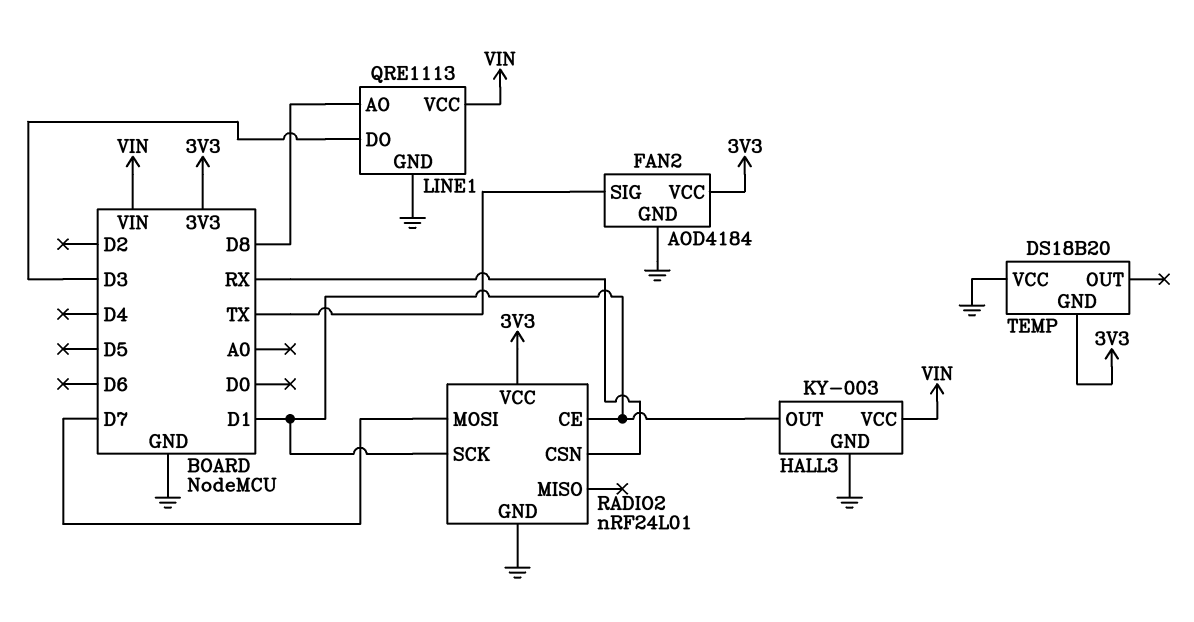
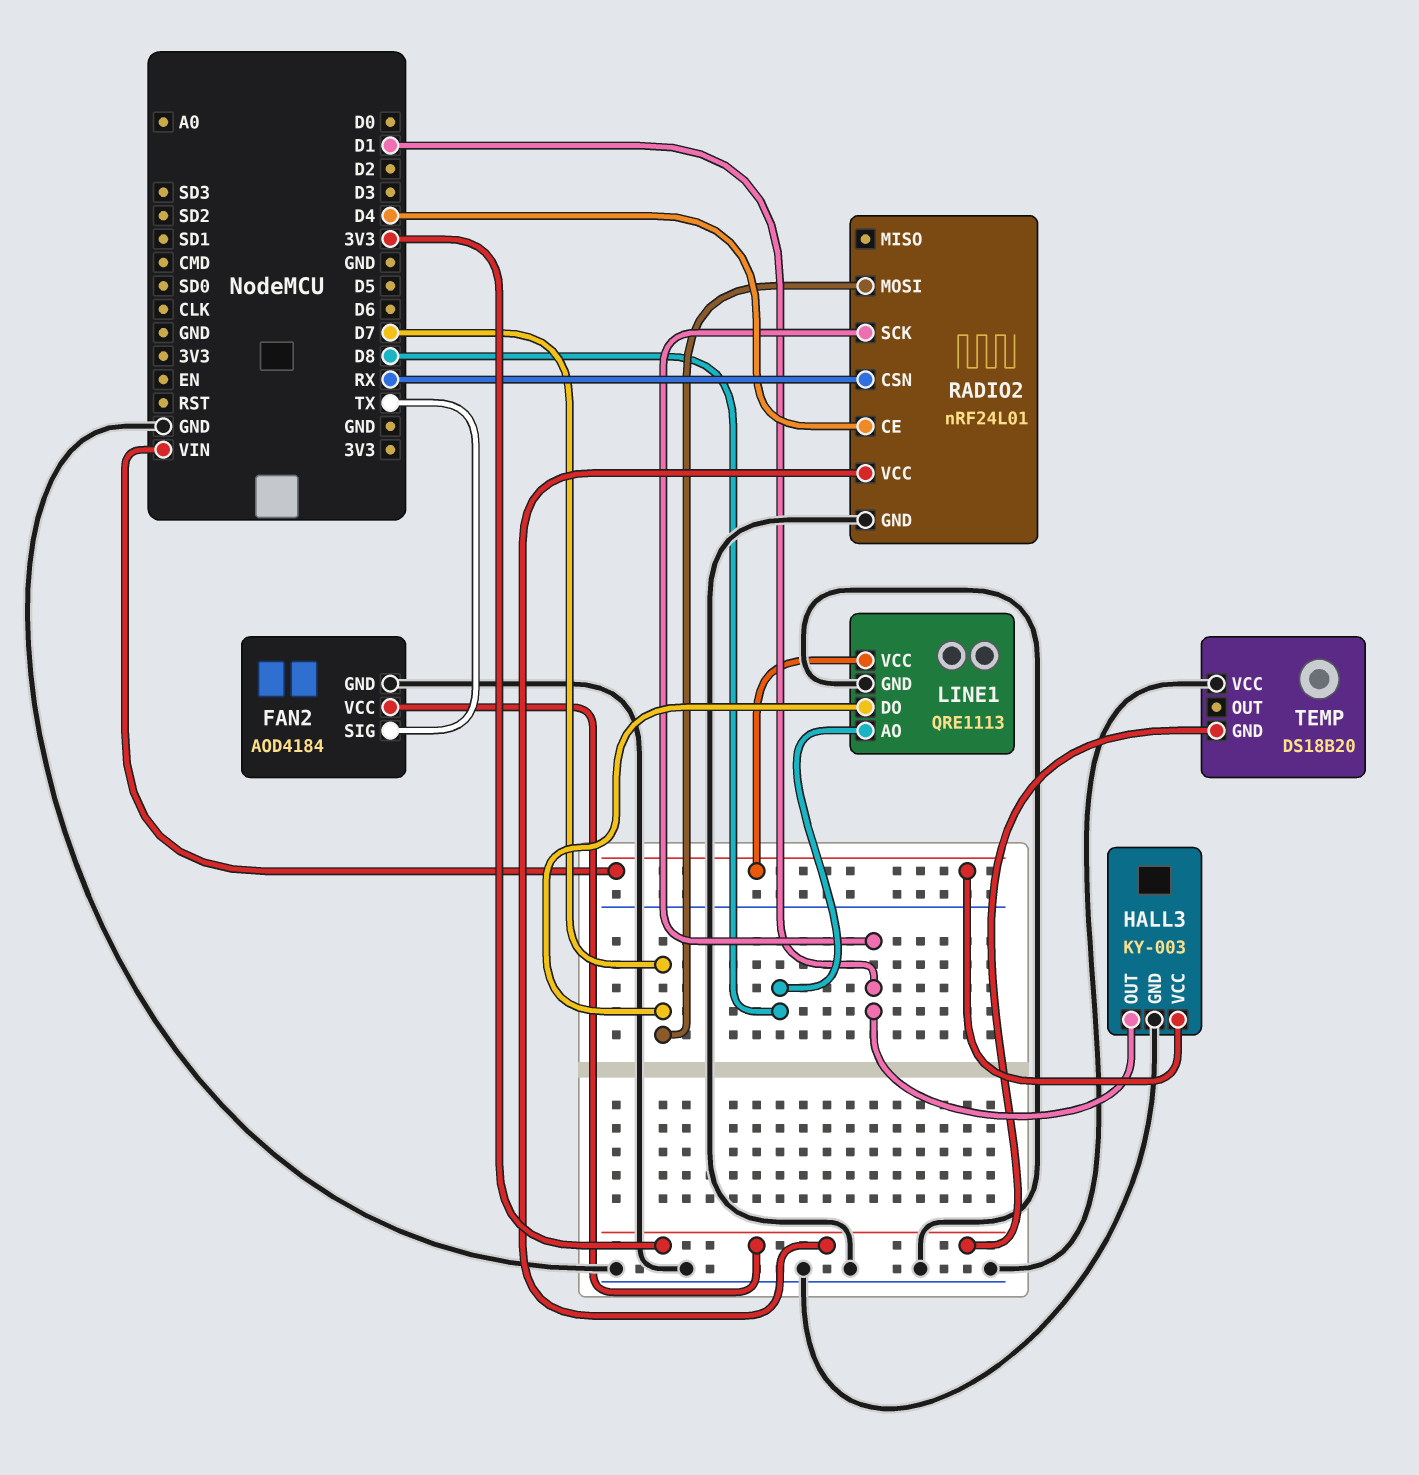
LINE1 pin DO: D3 -> D7
RADIO2 pin CE: D1 -> D4

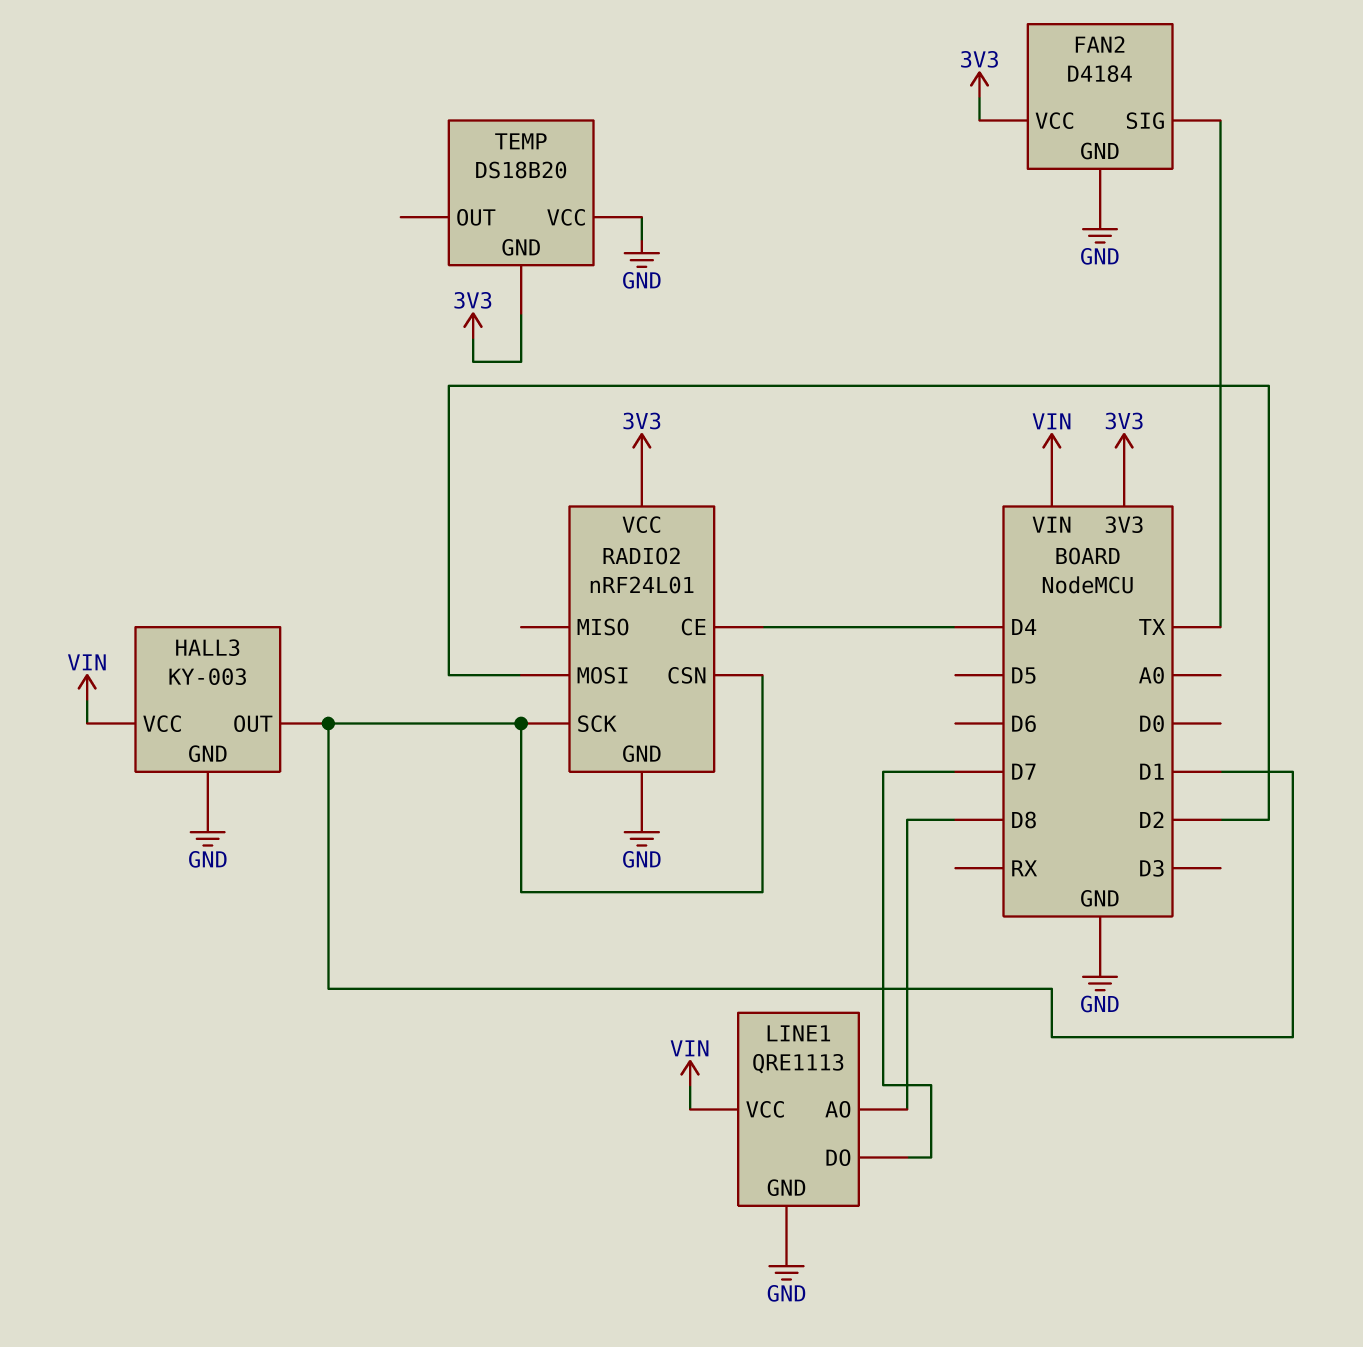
FAN2: AOD4184 -> D4184
RADIO2 pin CSN: RX -> D1
RADIO2 pin MOSI: D7 -> D2

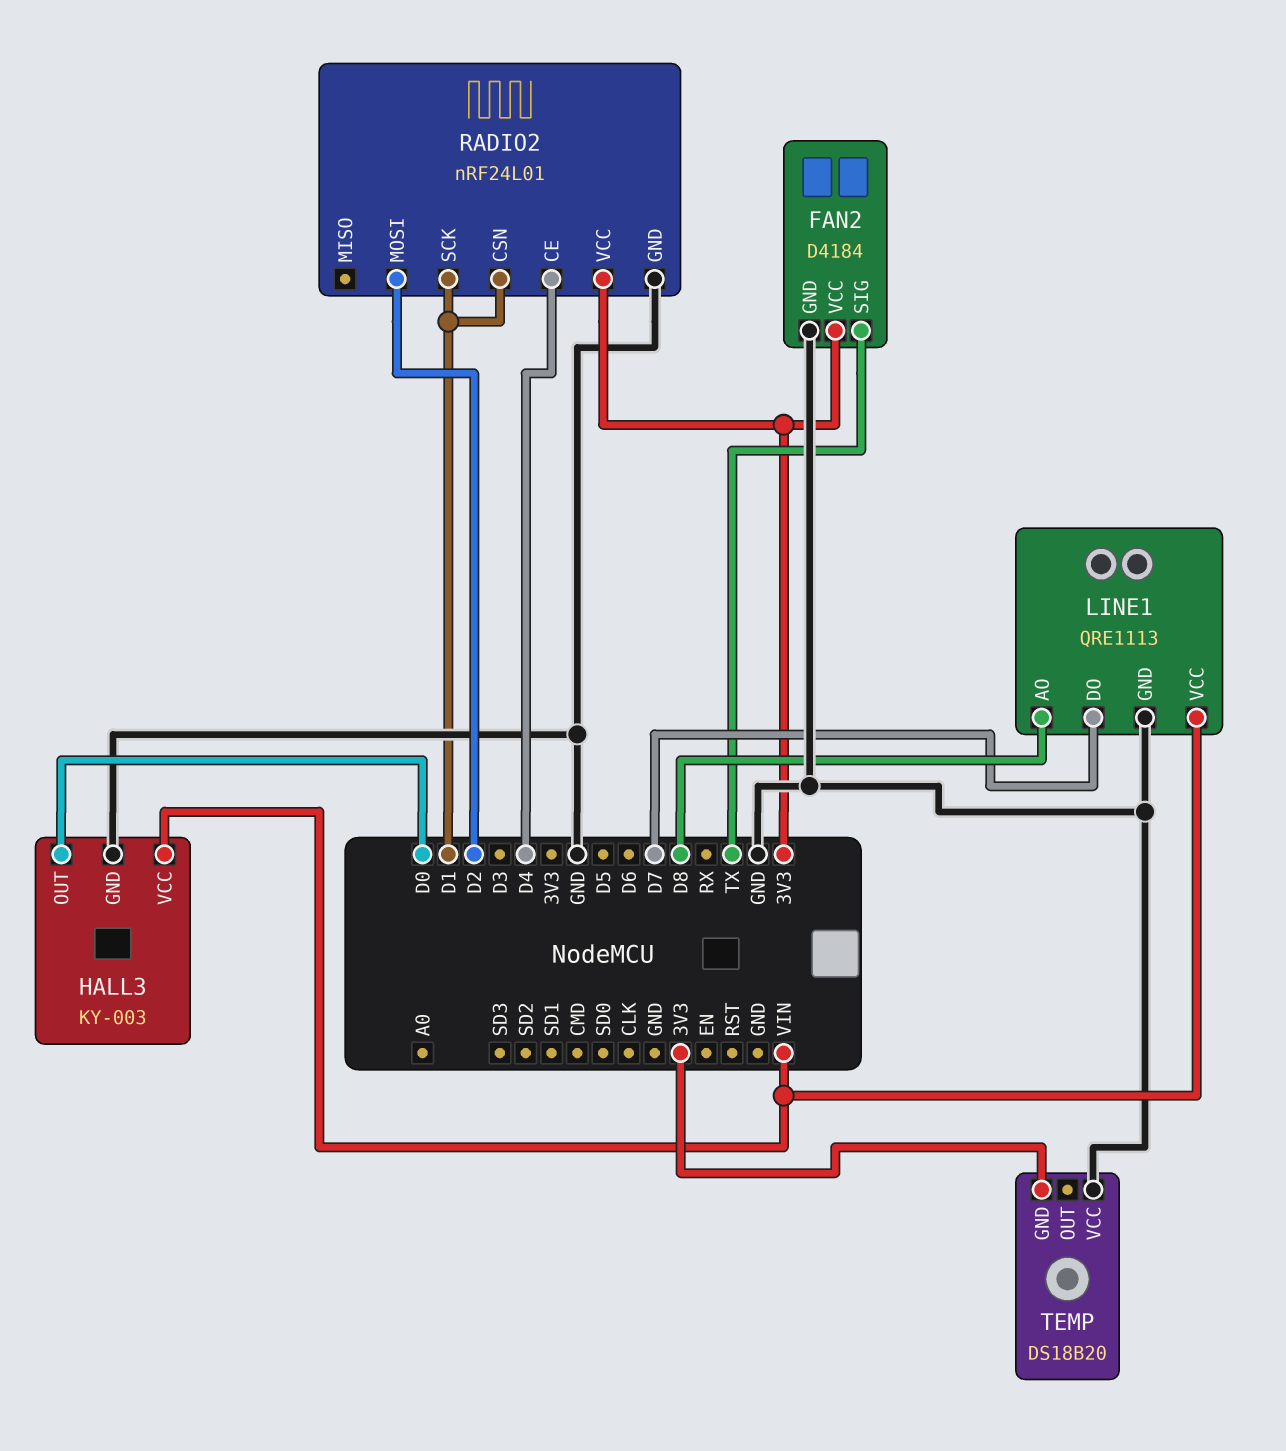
HALL3 pin OUT: D1 -> D0

